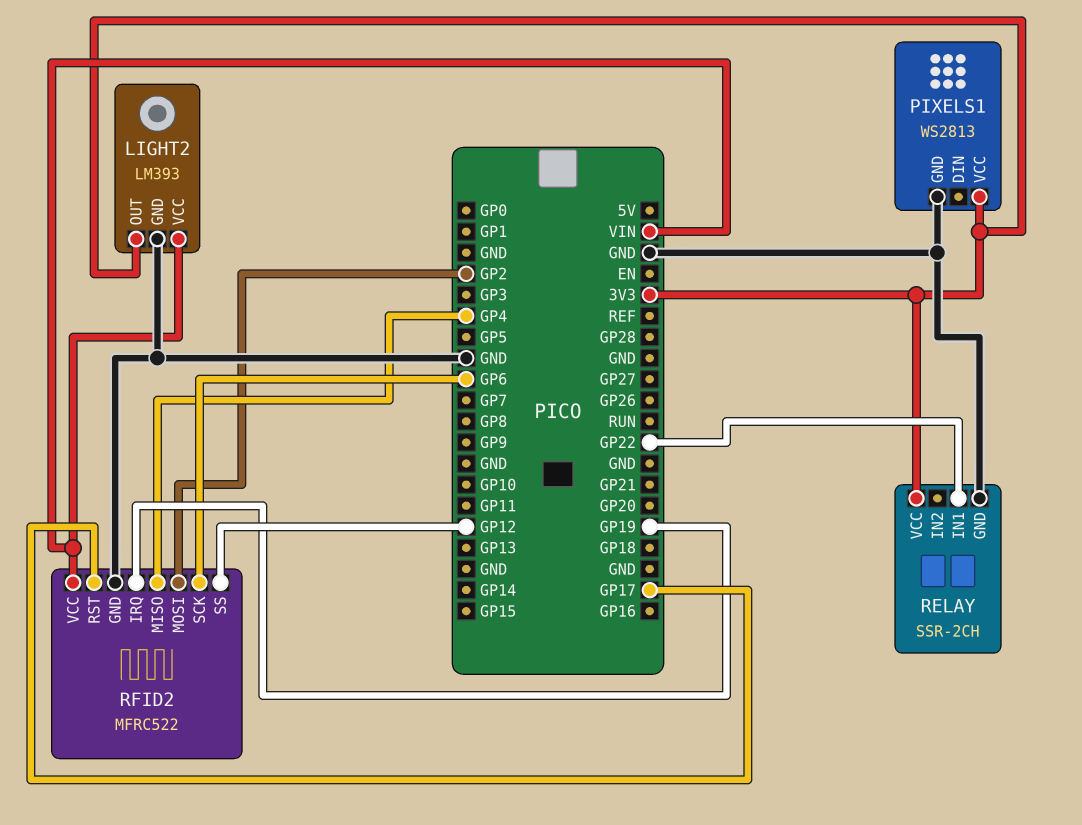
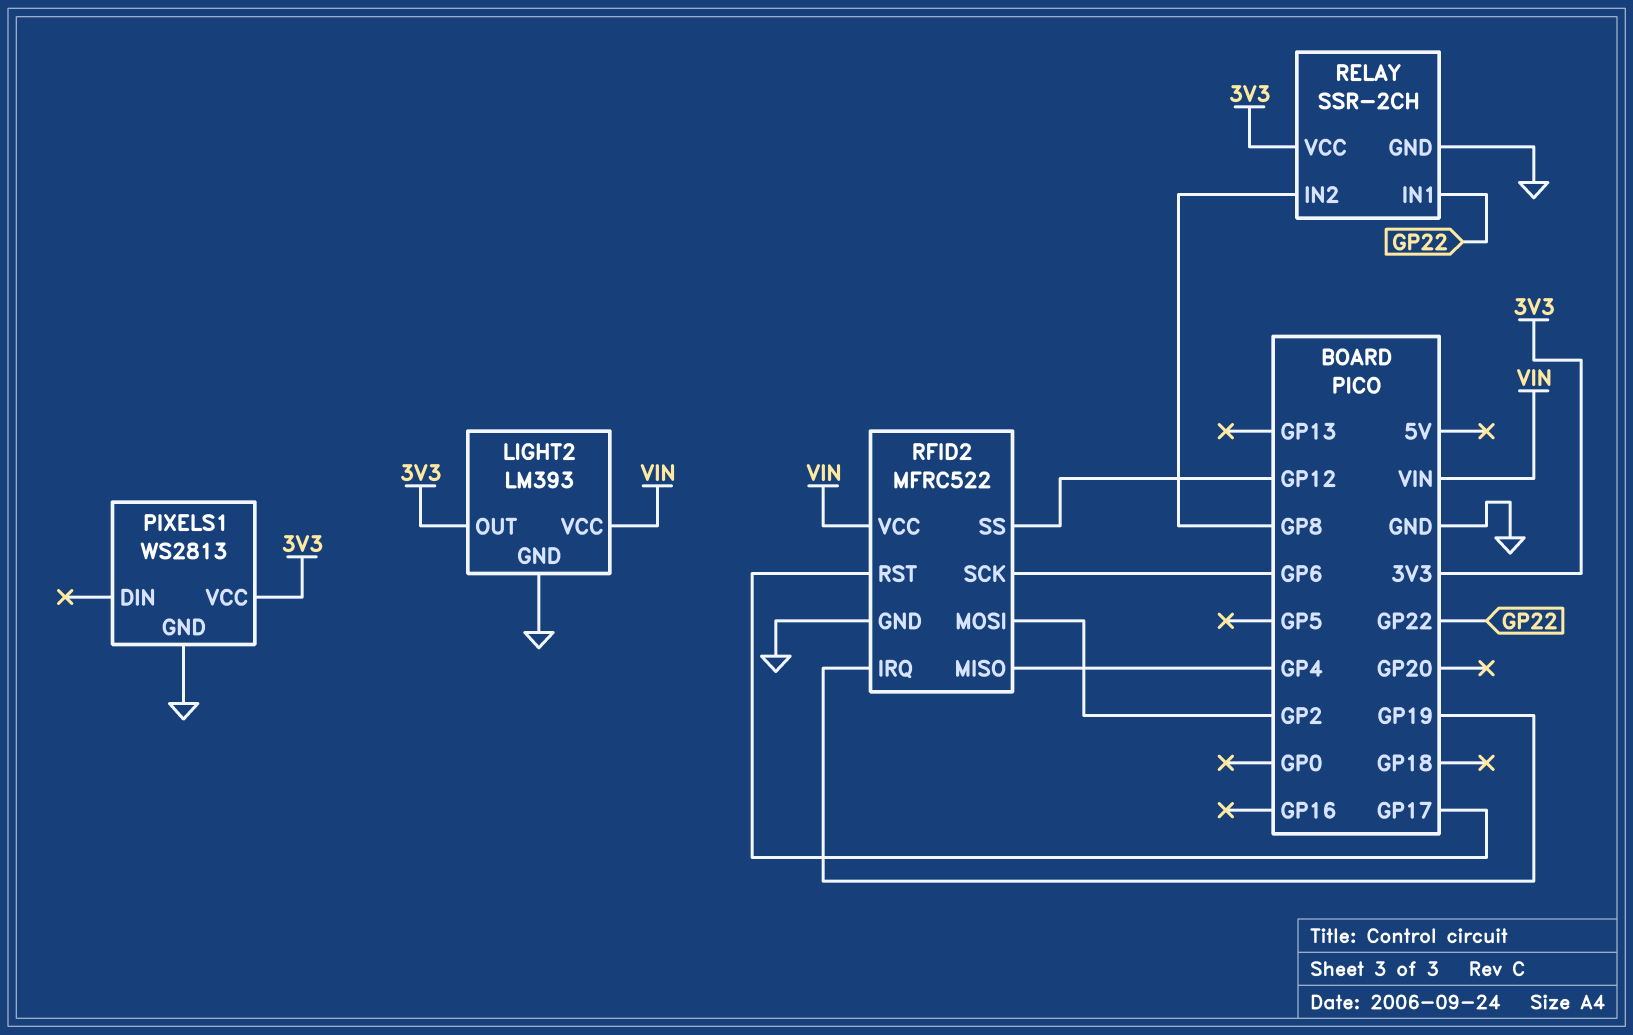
RELAY pin IN2: none -> GP8

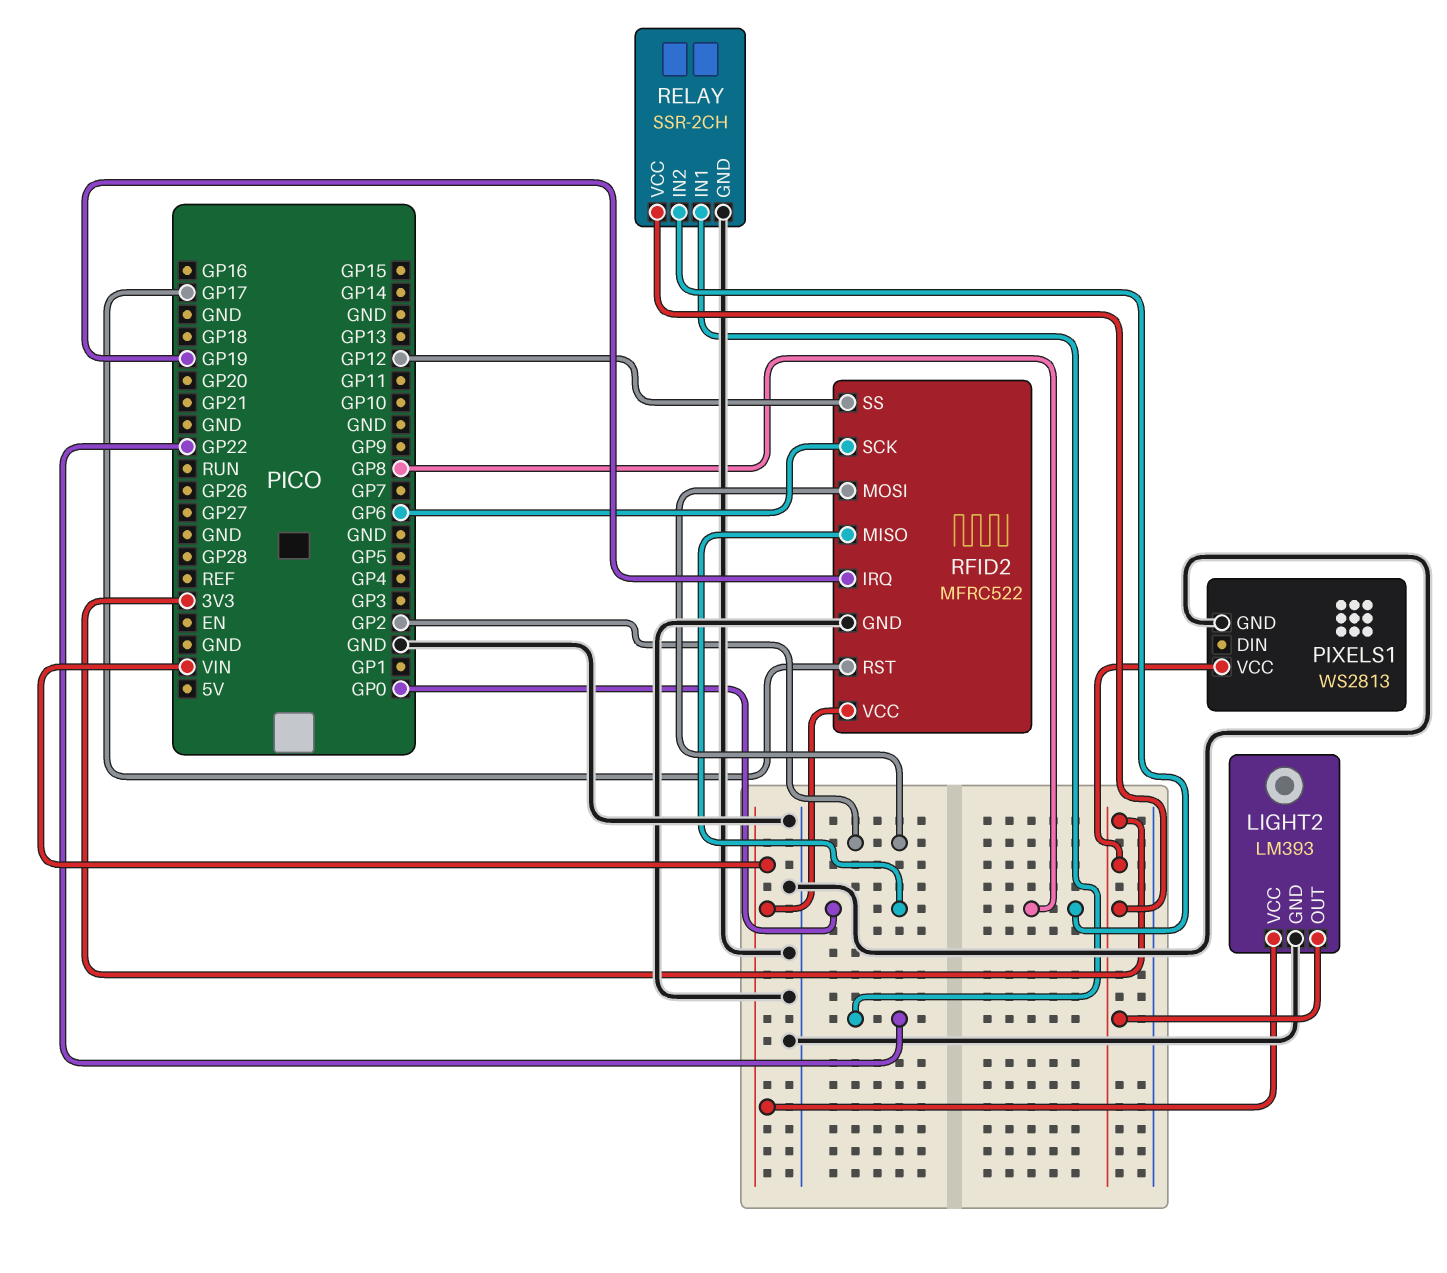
RFID2 pin MISO: GP4 -> GP0

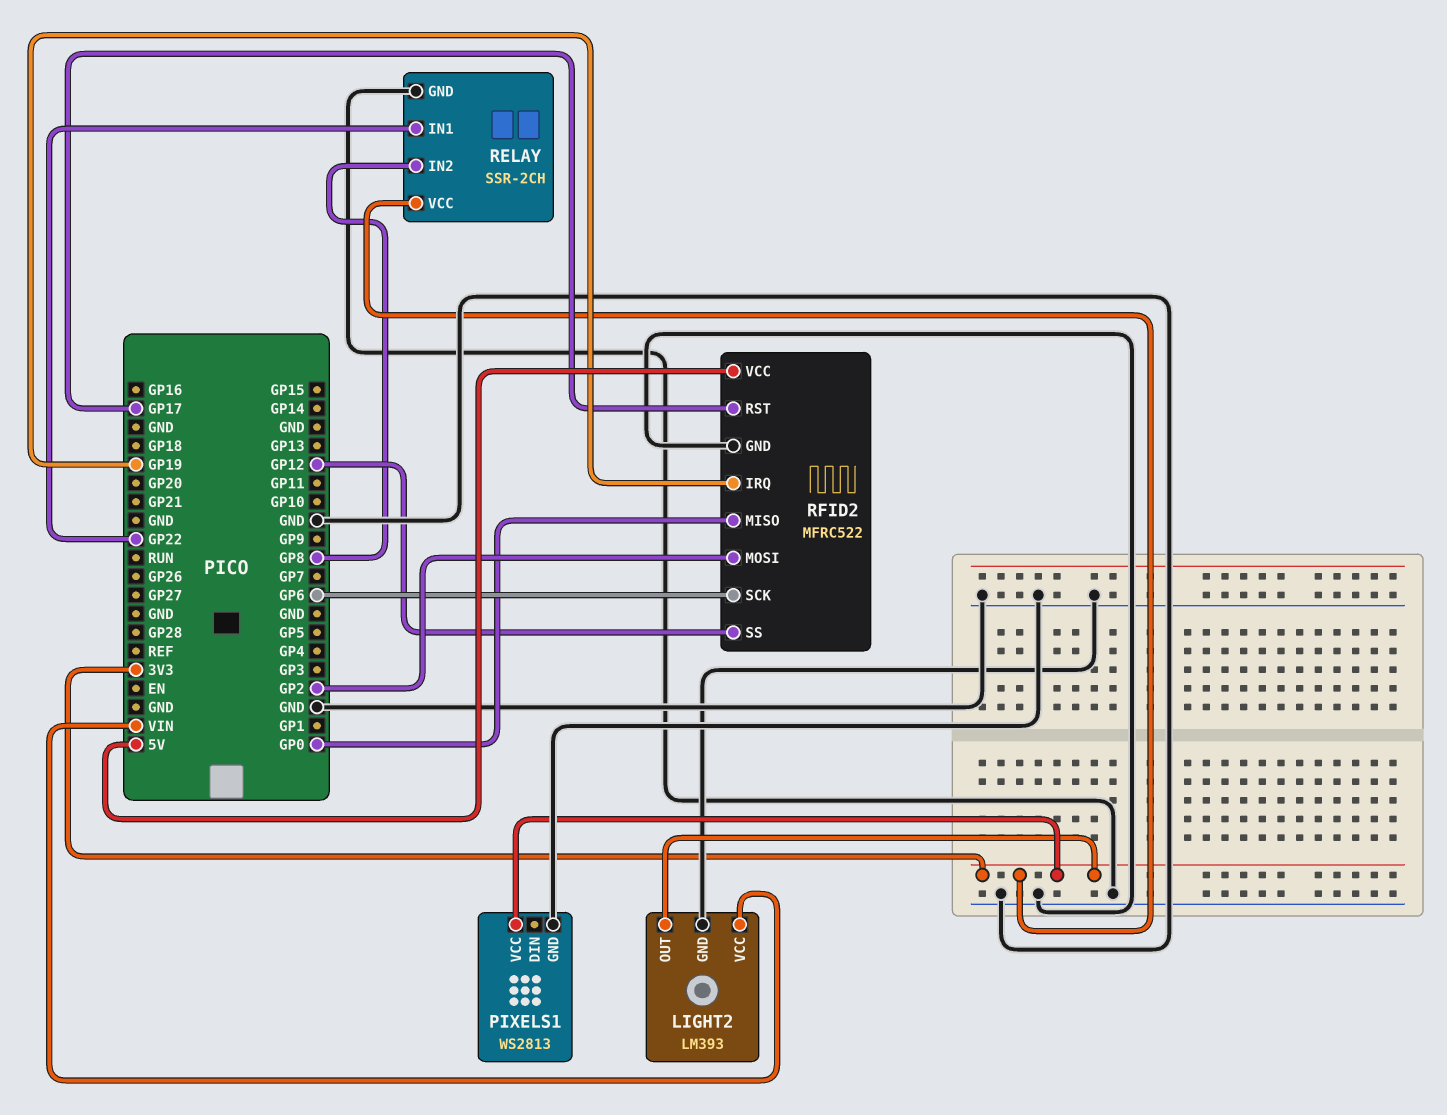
RFID2 pin VCC: VIN -> 5V

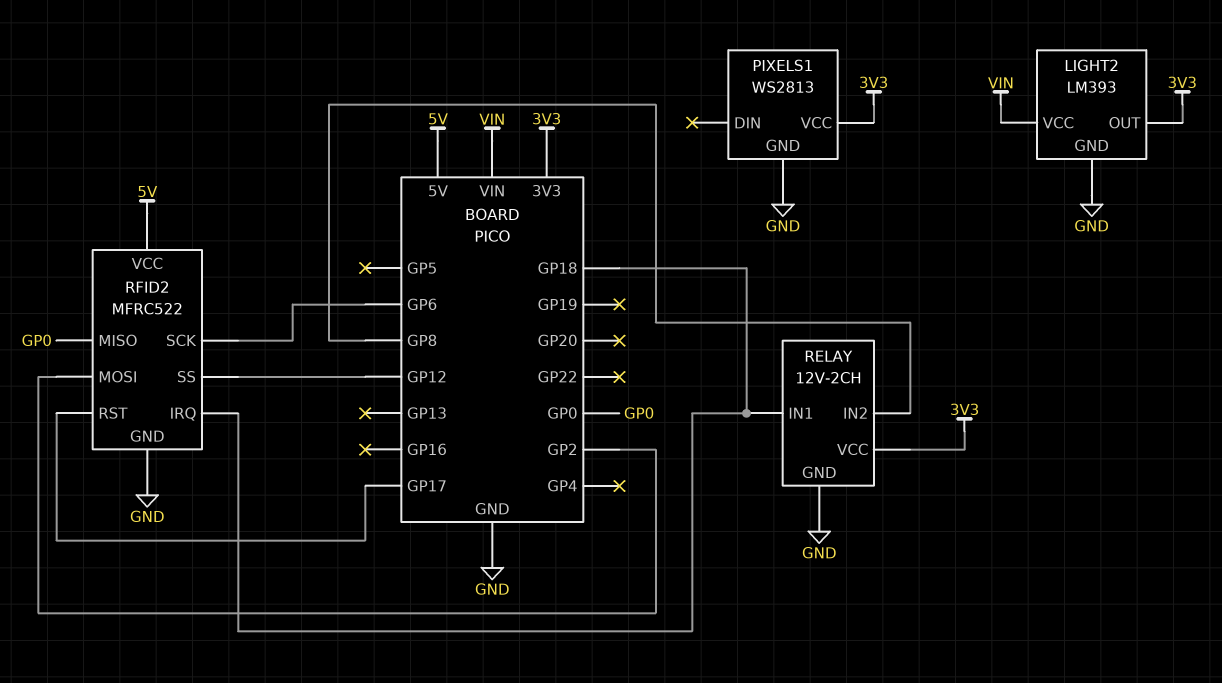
RELAY: SSR-2CH -> 12V-2CH
RELAY pin IN1: GP22 -> GP18
RFID2 pin IRQ: GP19 -> GP18

